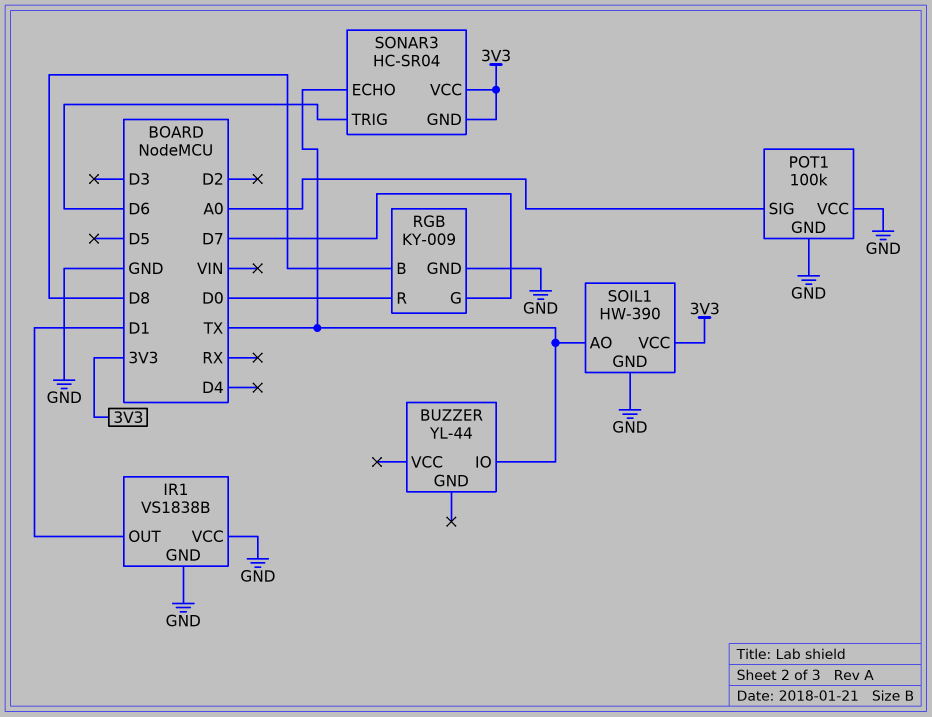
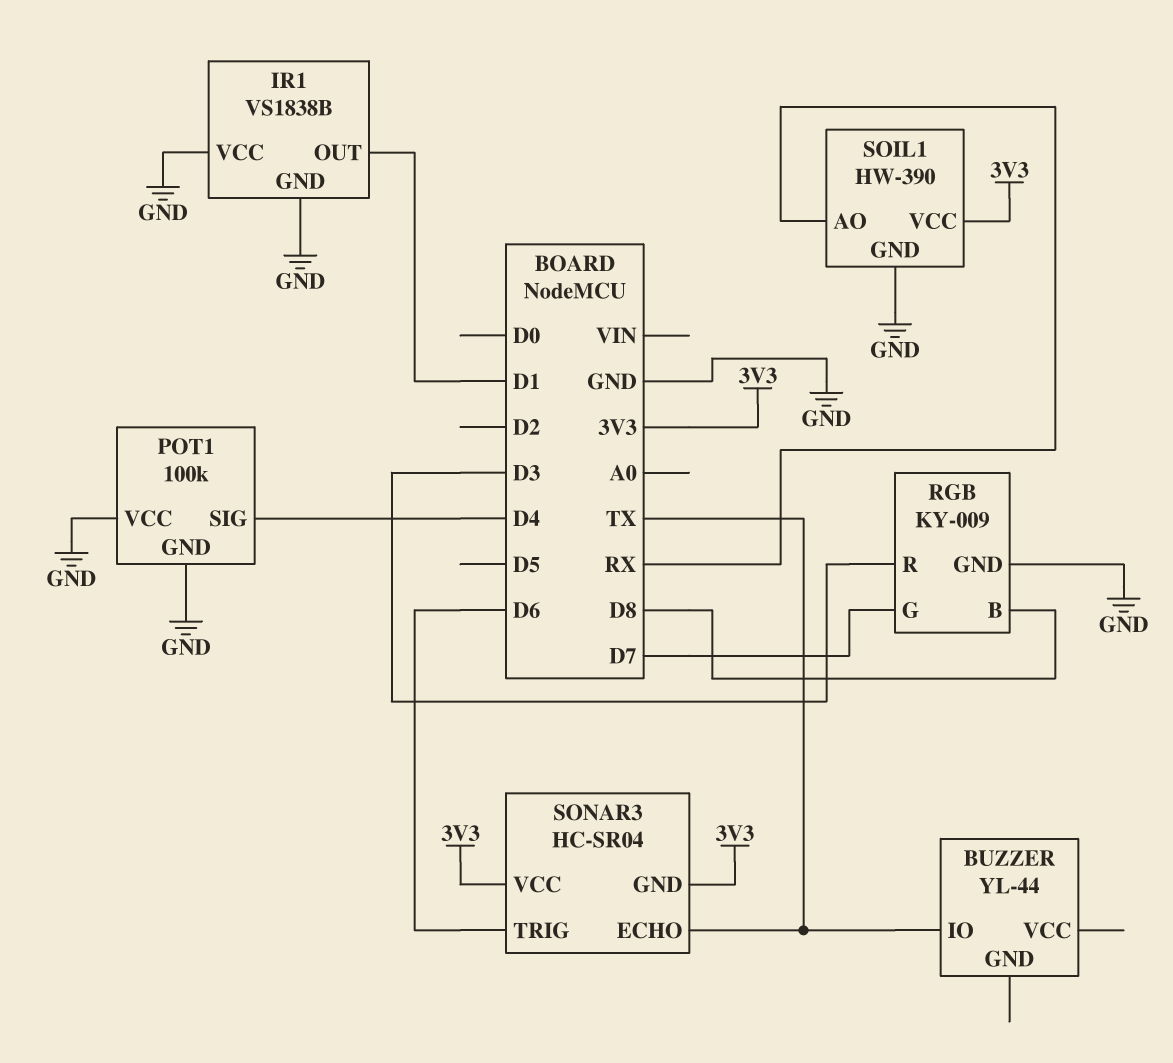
POT1 pin SIG: A0 -> D4
RGB pin R: D0 -> D3
SOIL1 pin AO: TX -> RX

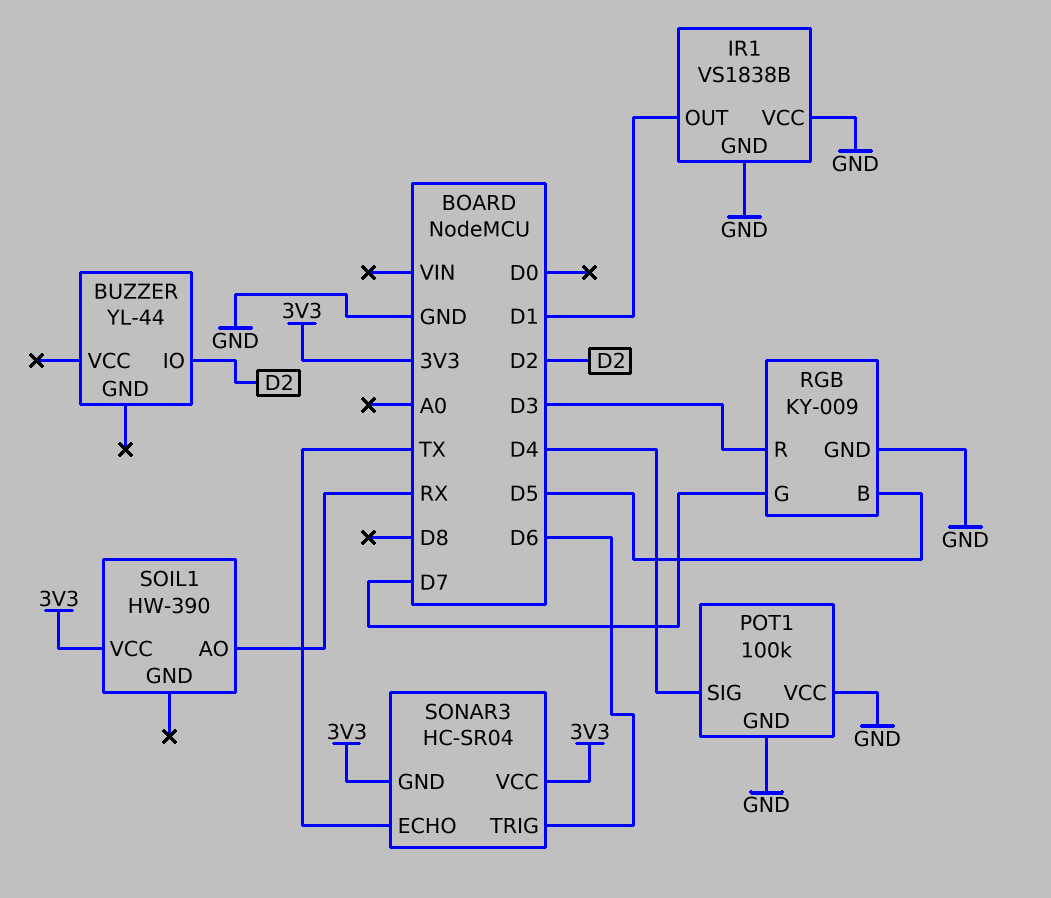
BUZZER pin IO: TX -> D2
RGB pin B: D8 -> D5
SOIL1 pin GND: GND -> none

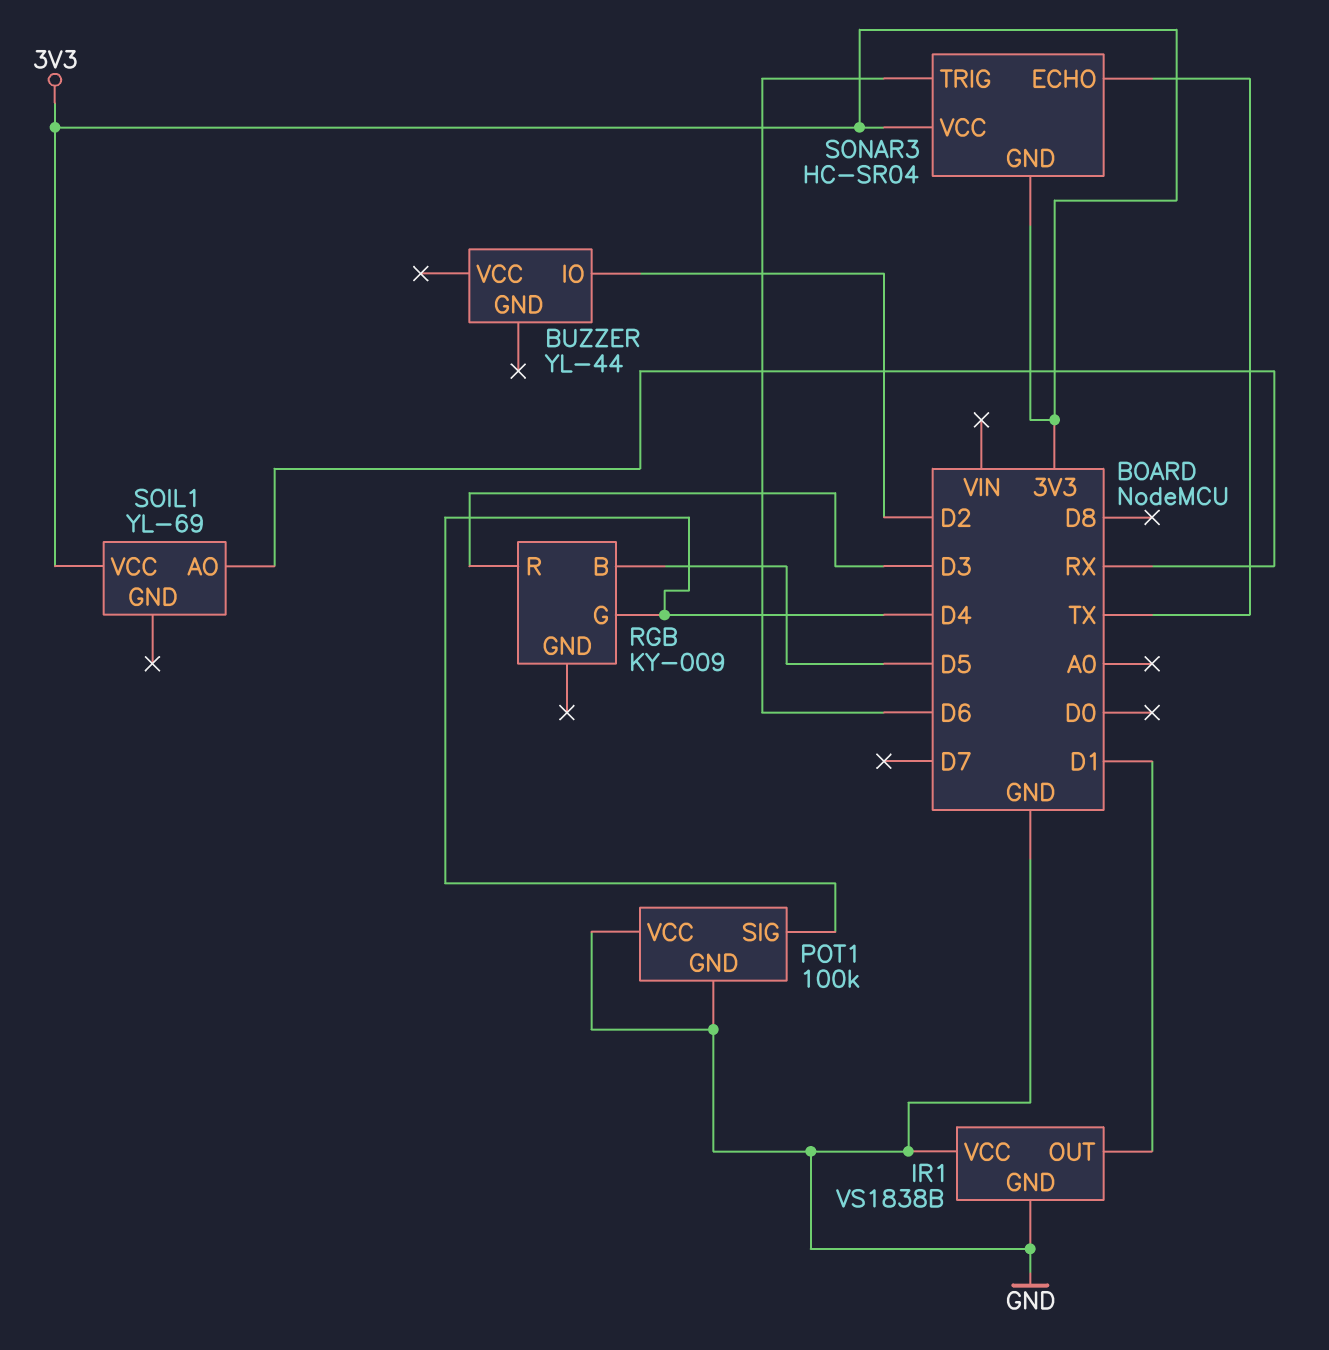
RGB pin G: D7 -> D4
RGB pin GND: GND -> none
SOIL1: HW-390 -> YL-69

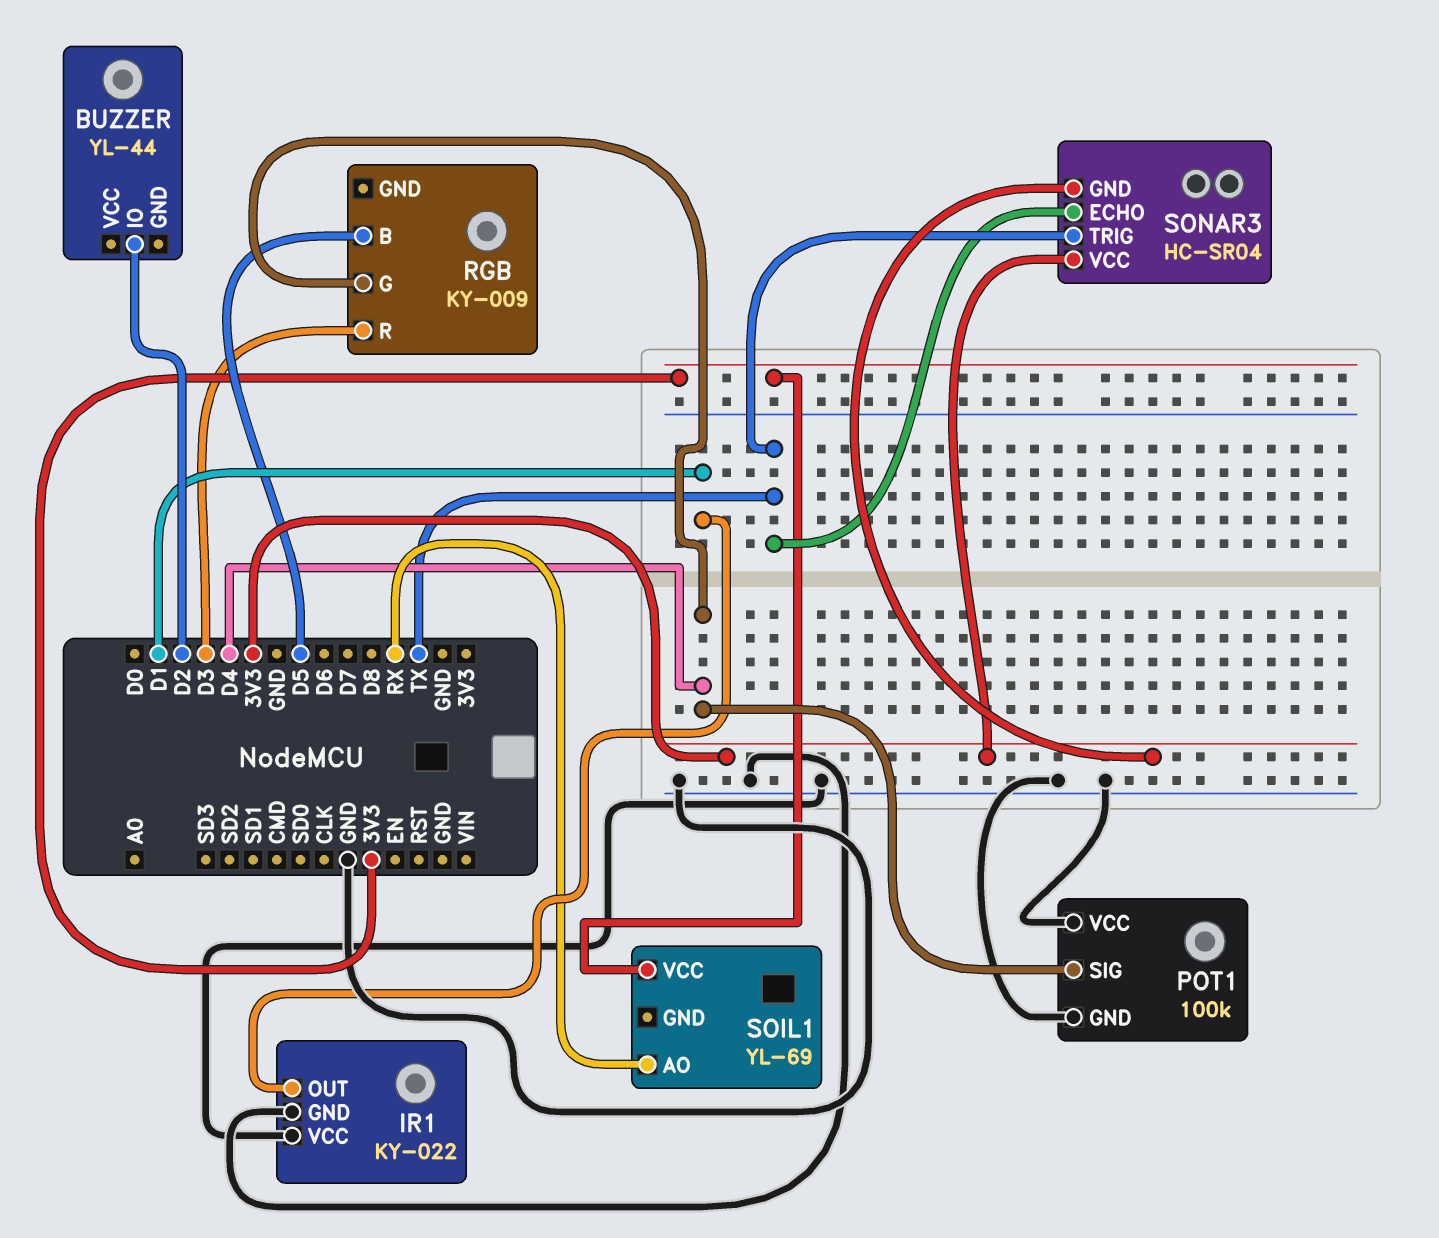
IR1: VS1838B -> KY-022
SONAR3 pin TRIG: D6 -> TX

